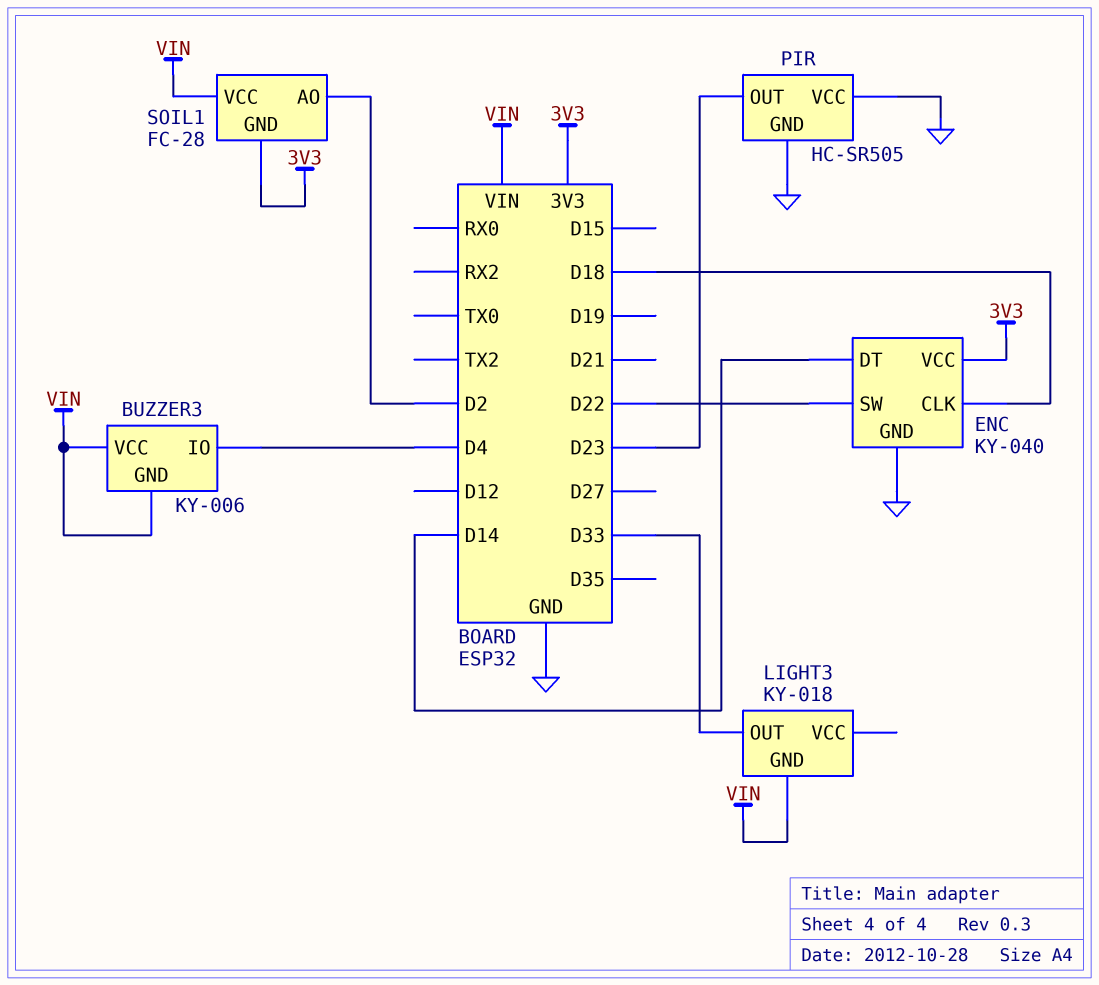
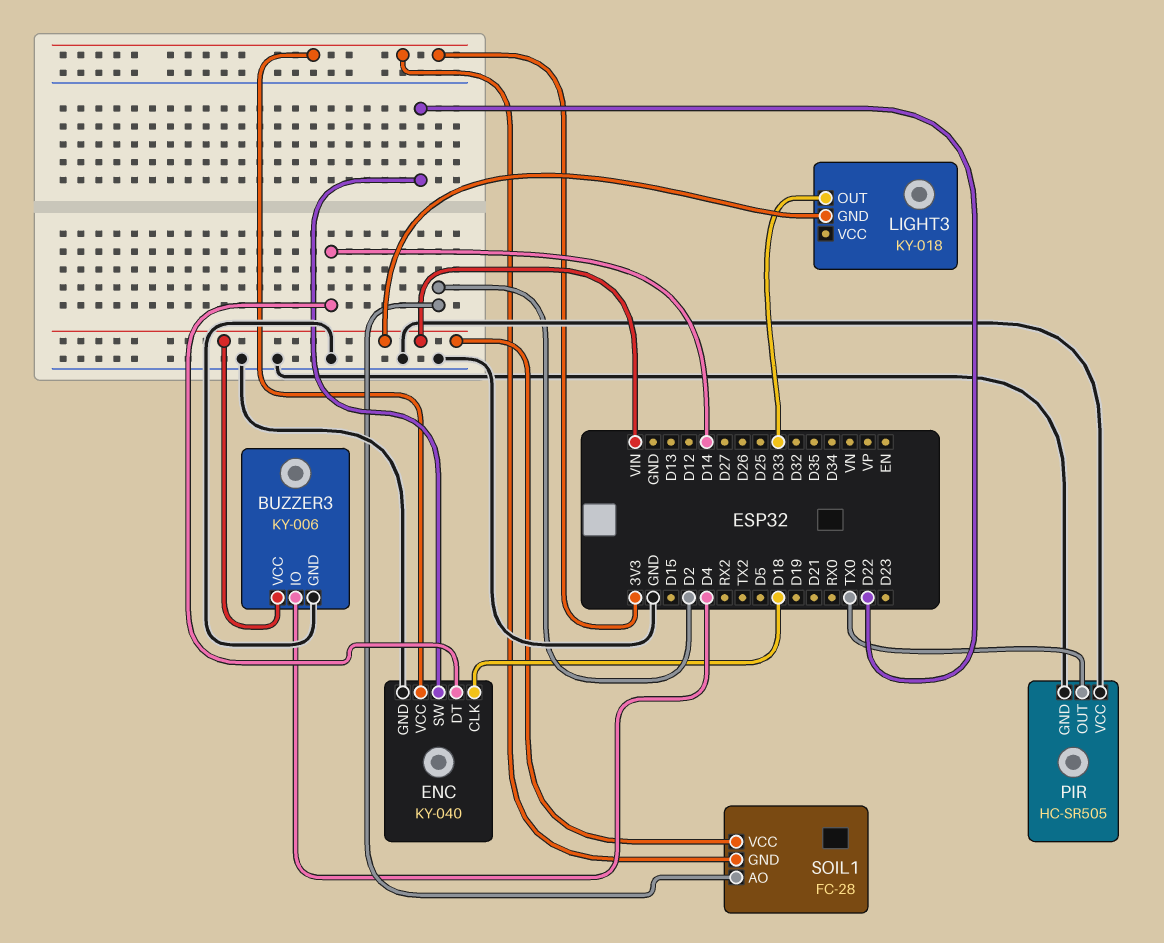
BUZZER3 pin GND: VIN -> GND
PIR pin OUT: D23 -> TX0

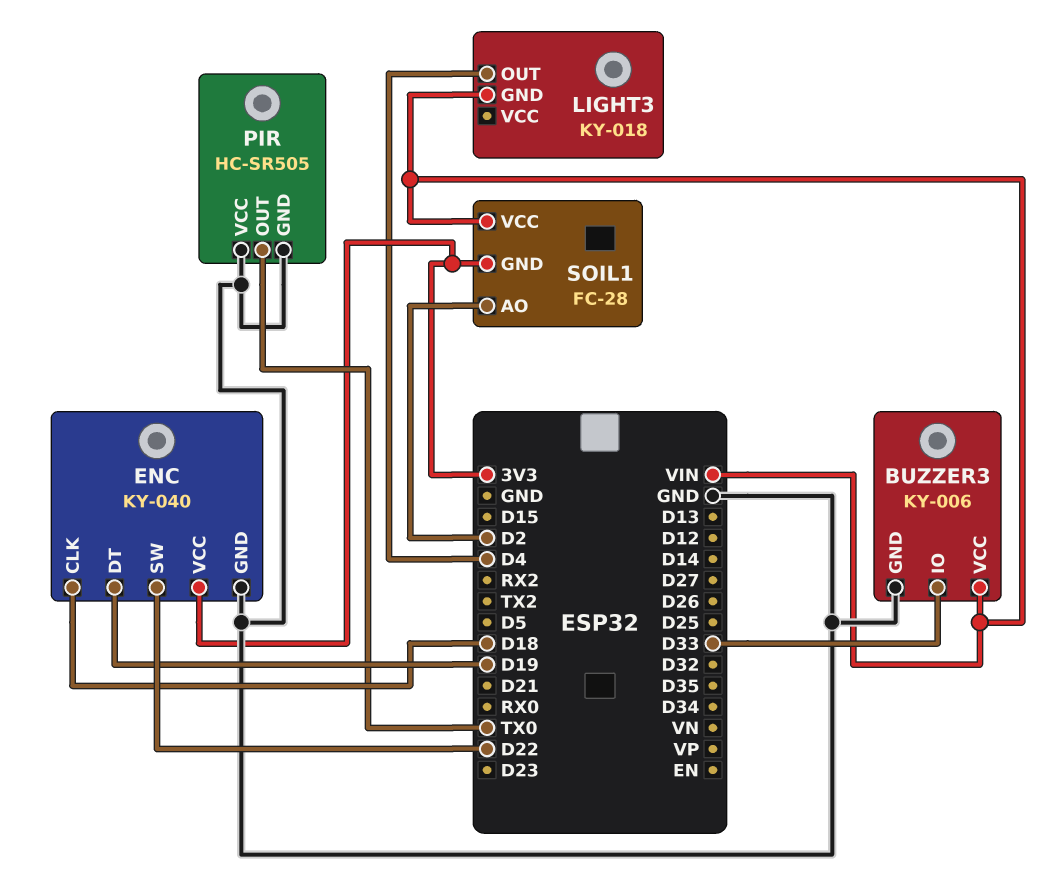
BUZZER3 pin IO: D4 -> D33
ENC pin DT: D14 -> D19
LIGHT3 pin OUT: D33 -> D4

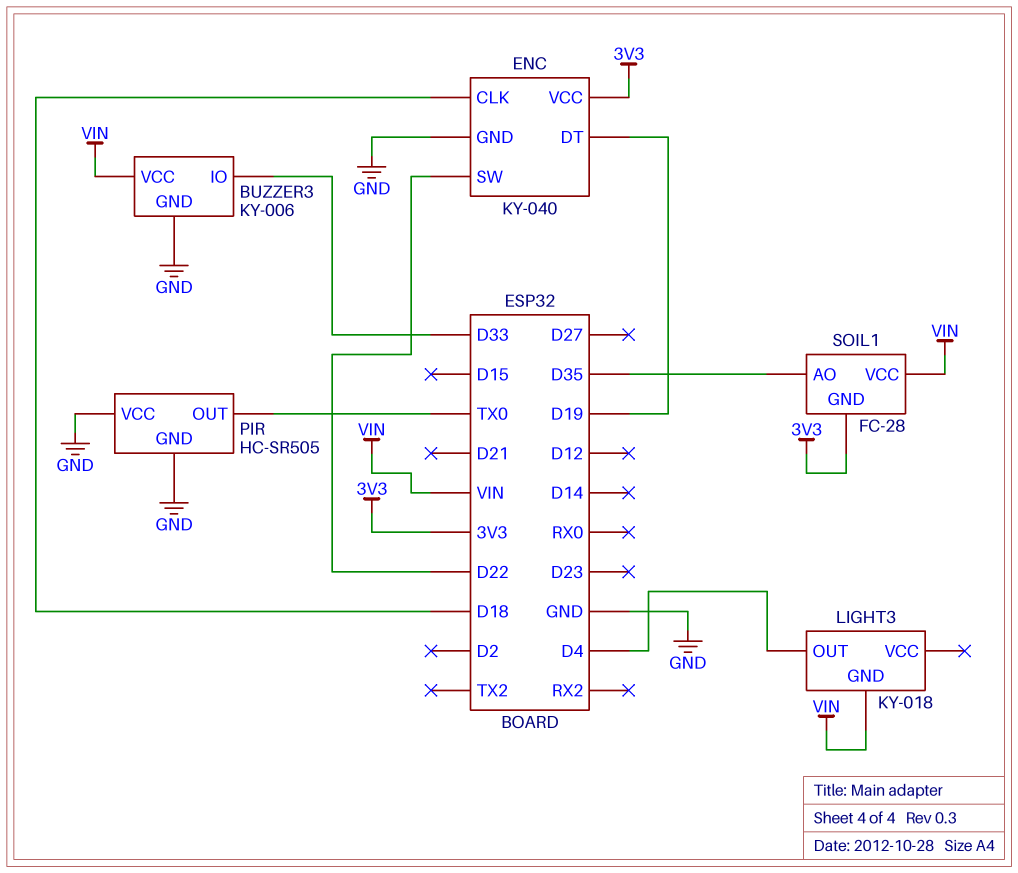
SOIL1 pin AO: D2 -> D35

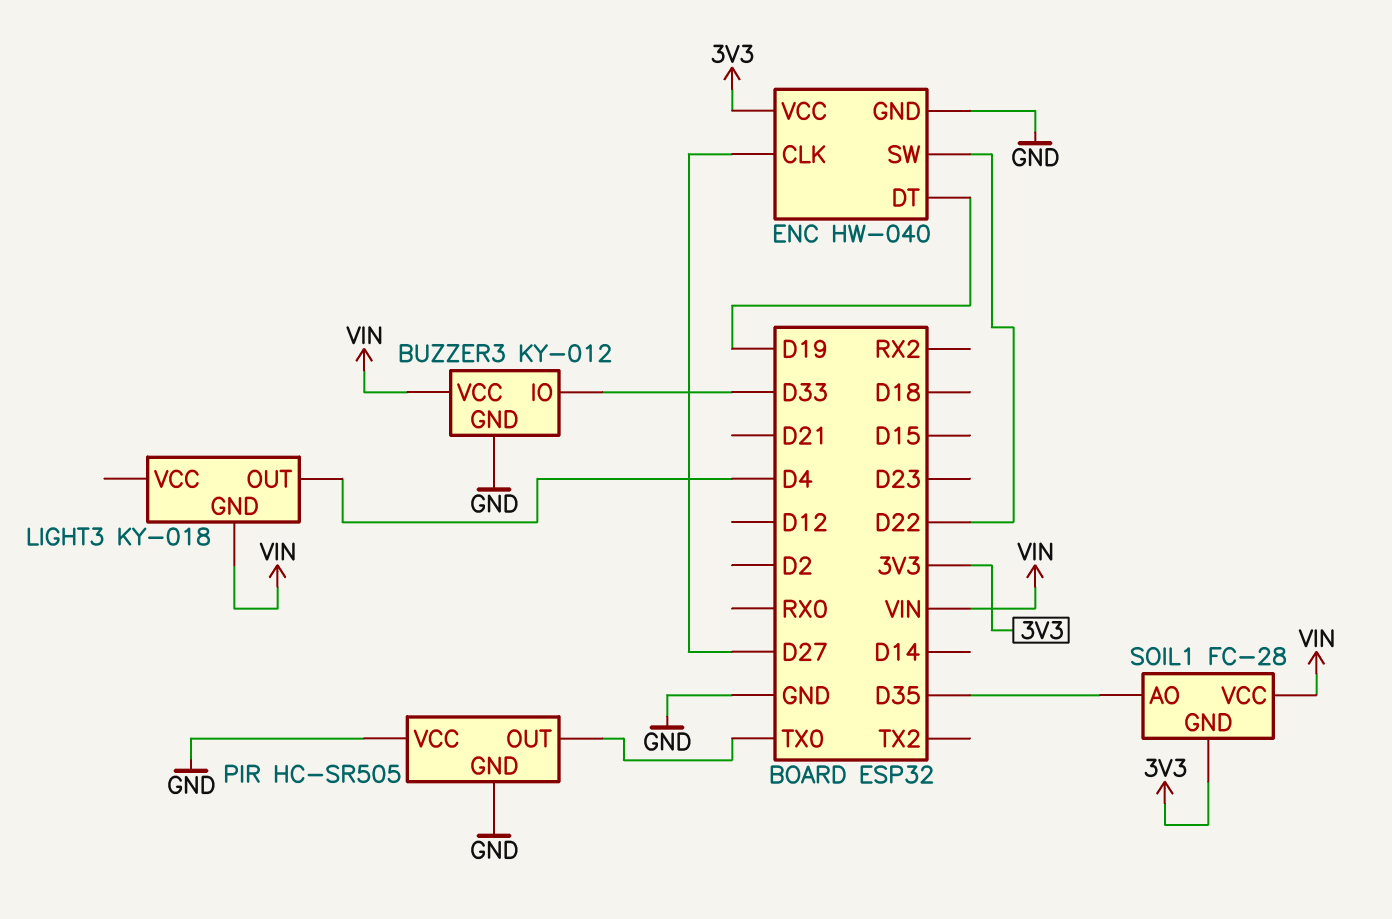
BUZZER3: KY-006 -> KY-012
ENC: KY-040 -> HW-040
ENC pin CLK: D18 -> D27

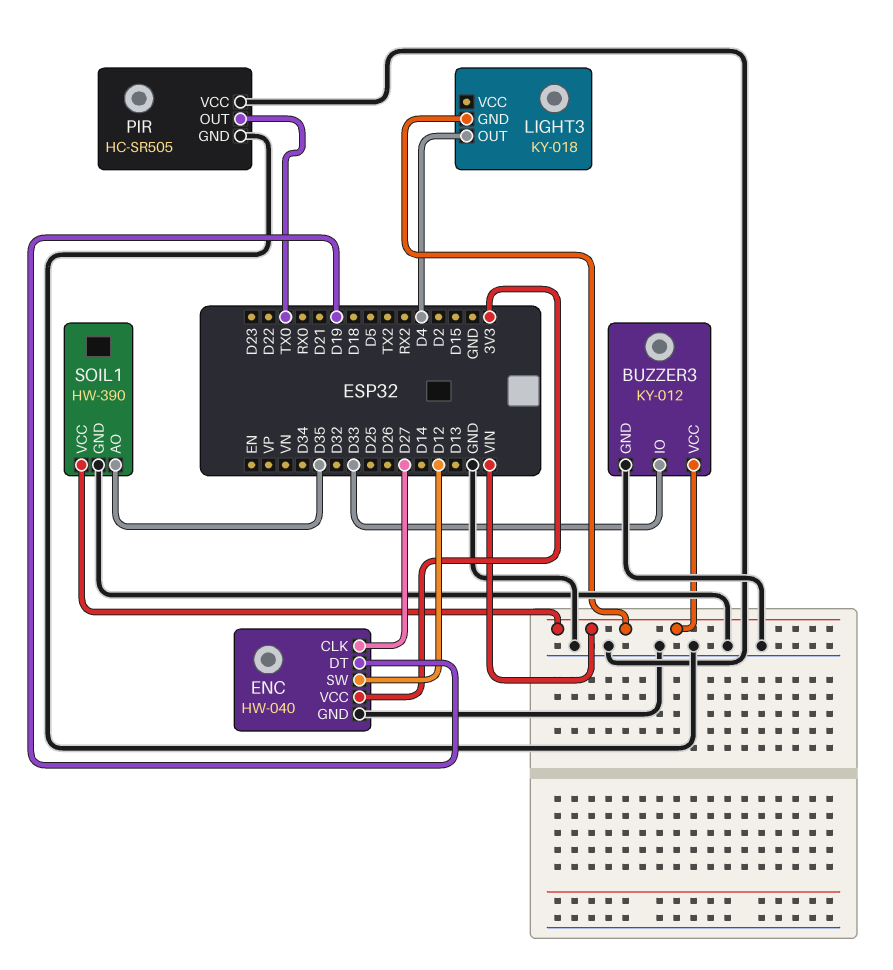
ENC pin SW: D22 -> D12
SOIL1: FC-28 -> HW-390
SOIL1 pin GND: 3V3 -> GND

